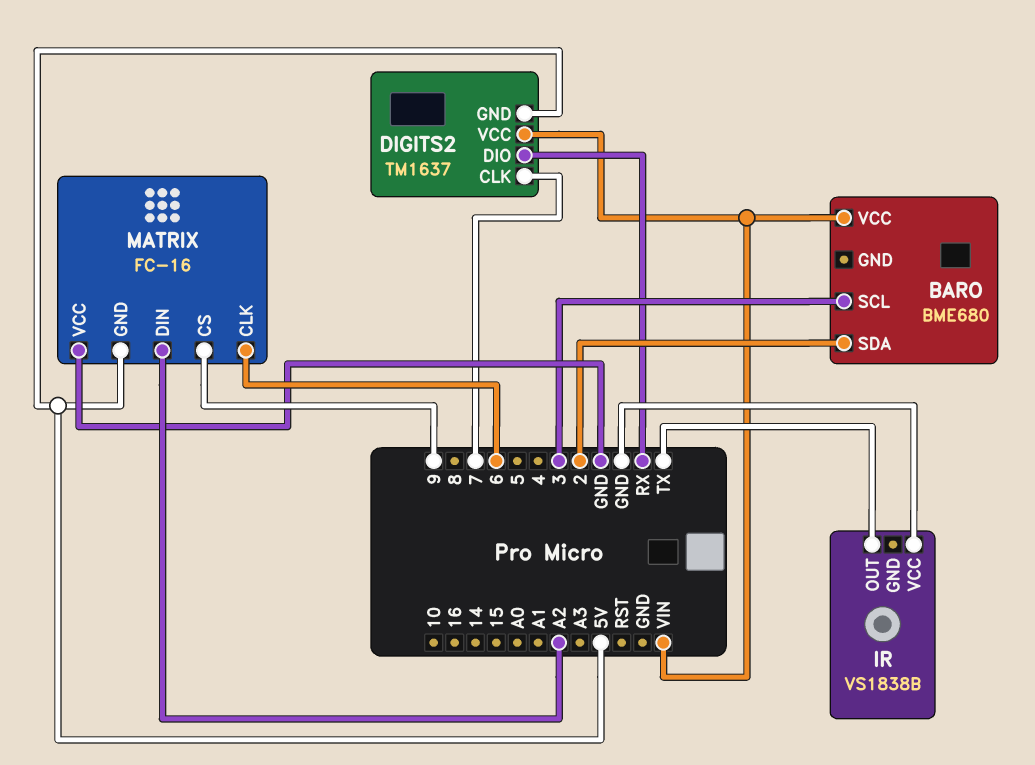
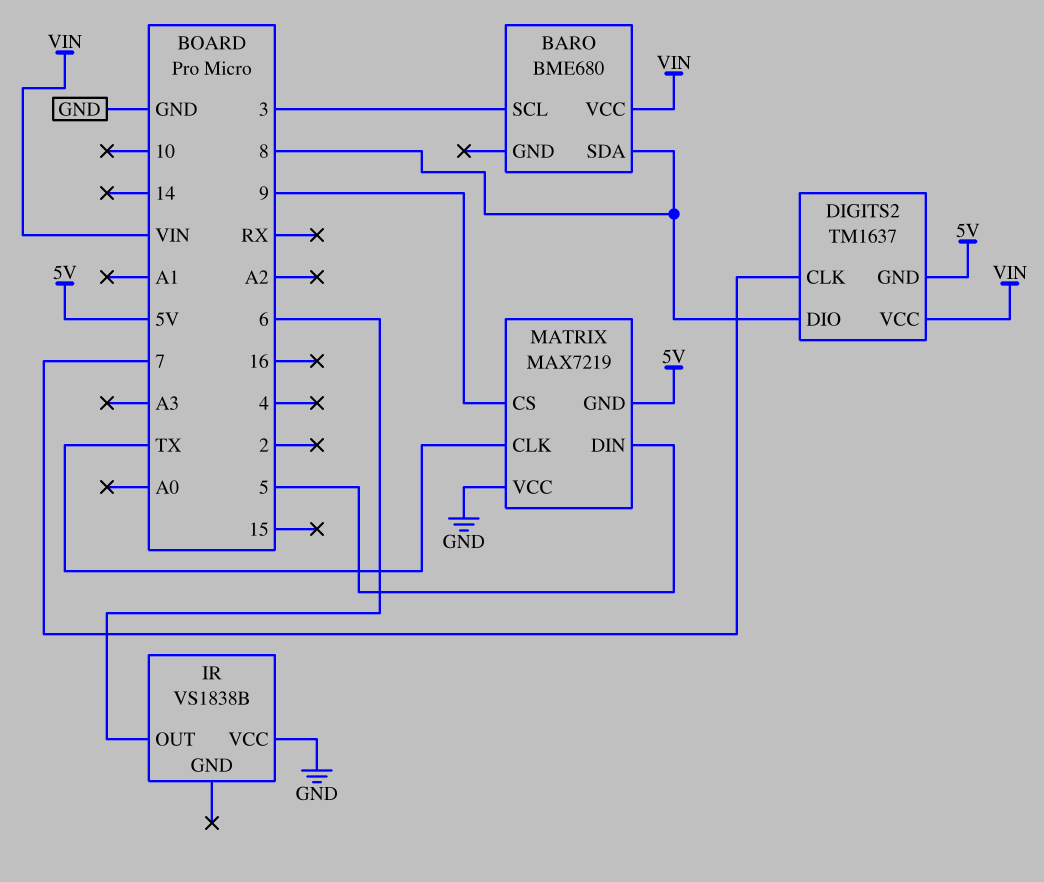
BARO pin SDA: 2 -> 8
DIGITS2 pin DIO: RX -> 8
IR pin OUT: TX -> 6
MATRIX: FC-16 -> MAX7219
MATRIX pin CLK: 6 -> TX
MATRIX pin DIN: A2 -> 5

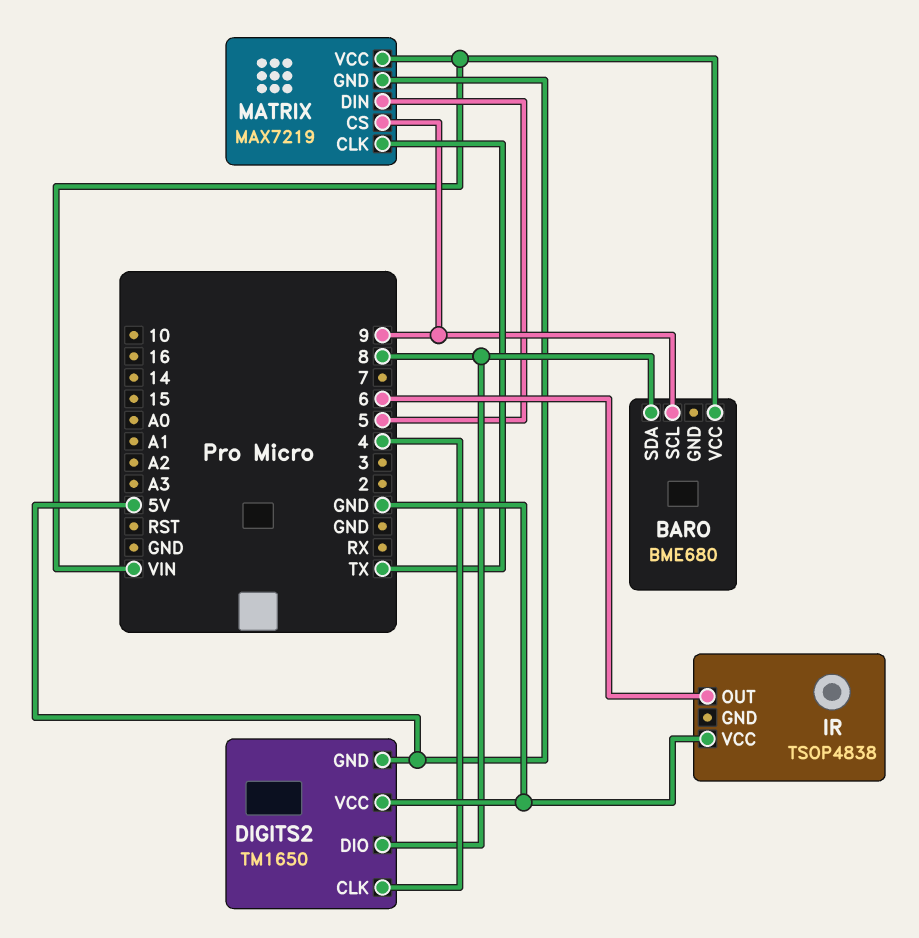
BARO pin SCL: 3 -> 9
DIGITS2: TM1637 -> TM1650
DIGITS2 pin CLK: 7 -> 4
DIGITS2 pin VCC: VIN -> GND
IR: VS1838B -> TSOP4838
MATRIX pin VCC: GND -> VIN

